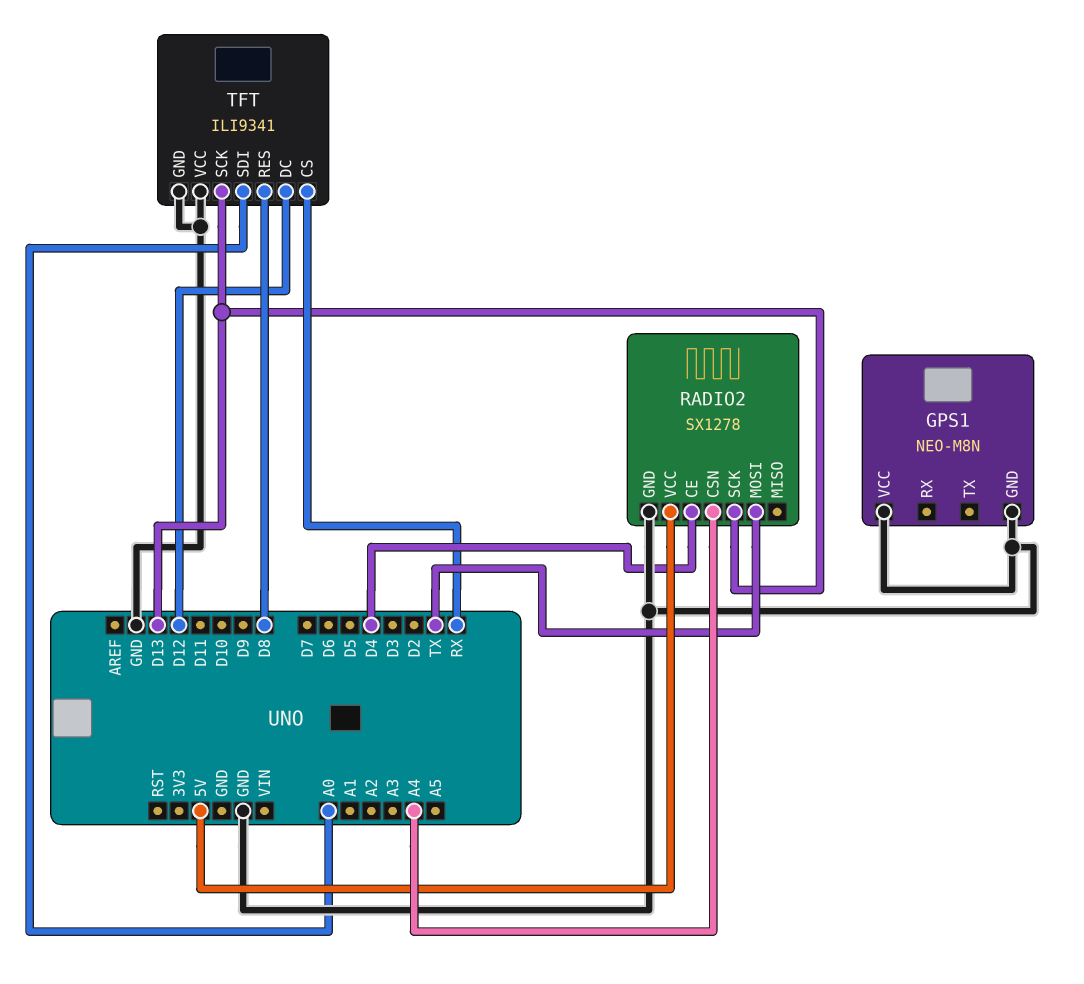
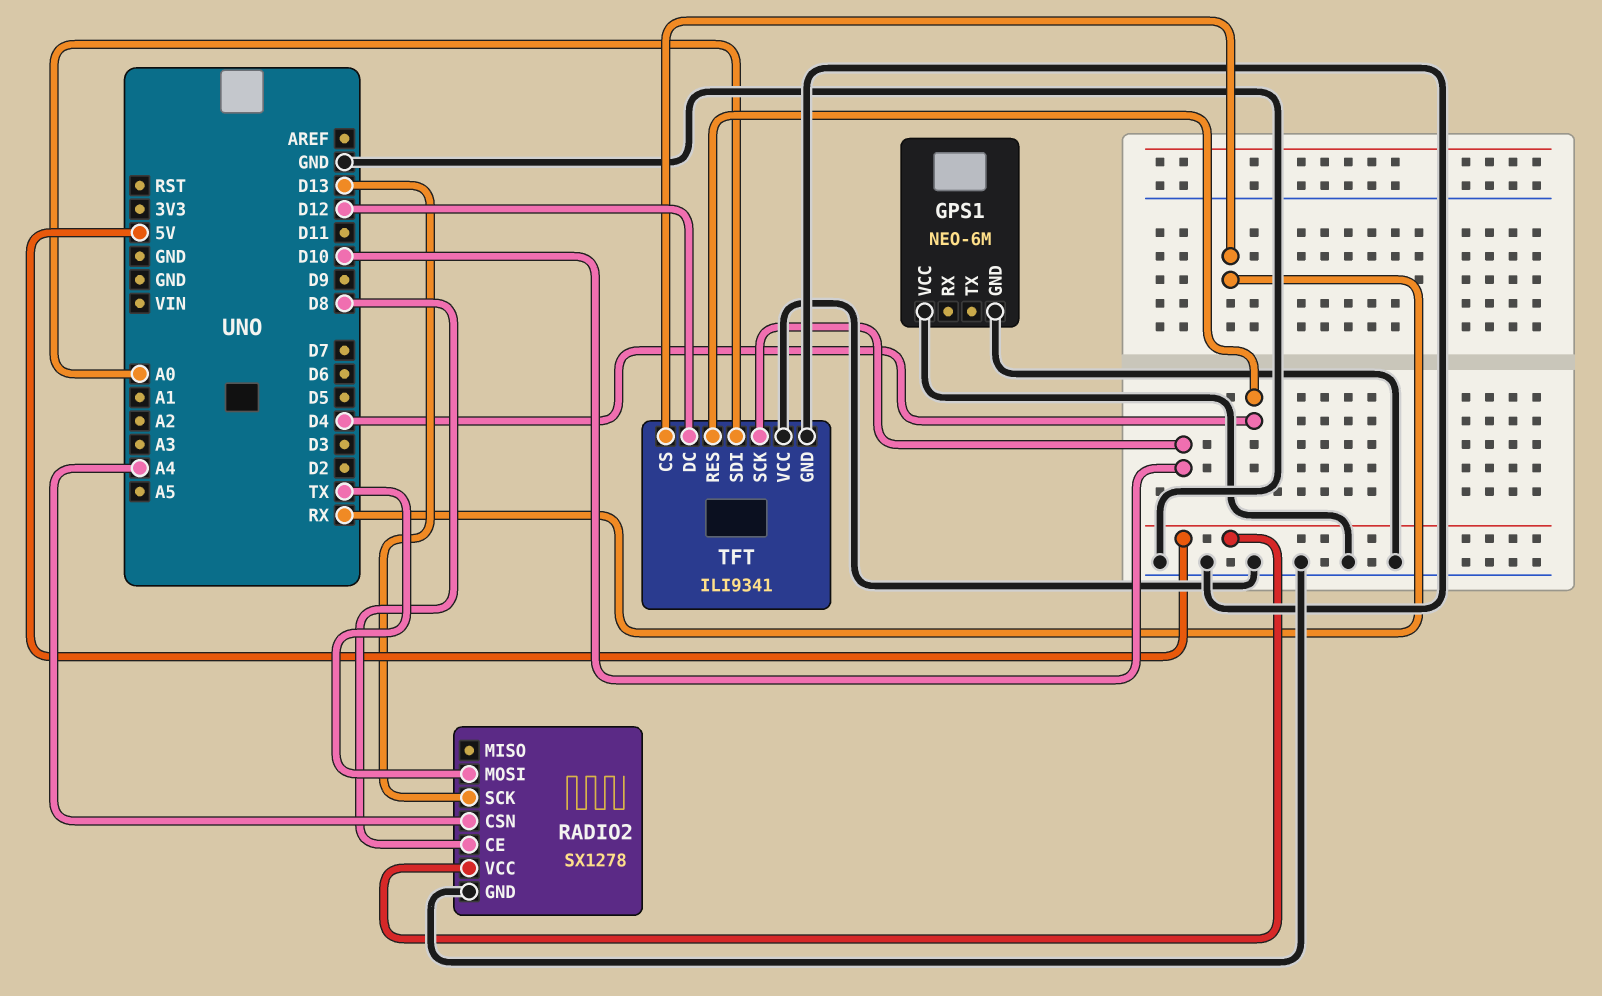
GPS1: NEO-M8N -> NEO-6M
RADIO2 pin CE: D4 -> D8
TFT pin RES: D8 -> D4
TFT pin SCK: D13 -> D10

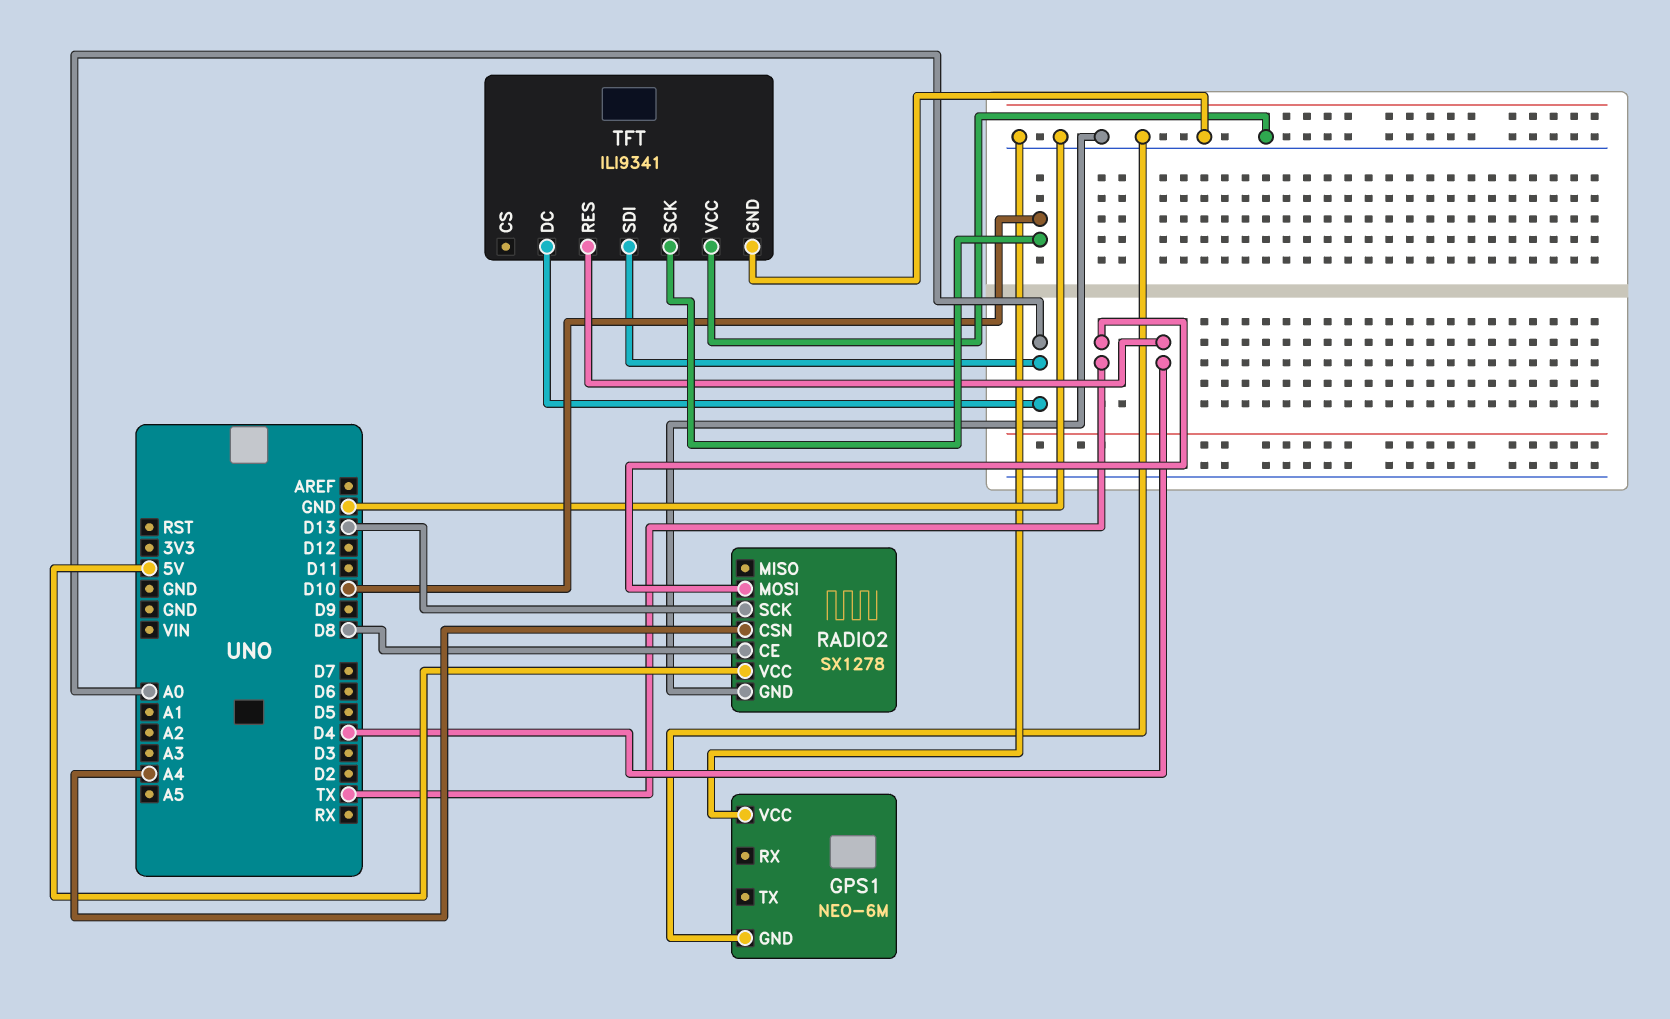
TFT pin CS: RX -> none
TFT pin DC: D12 -> A0

